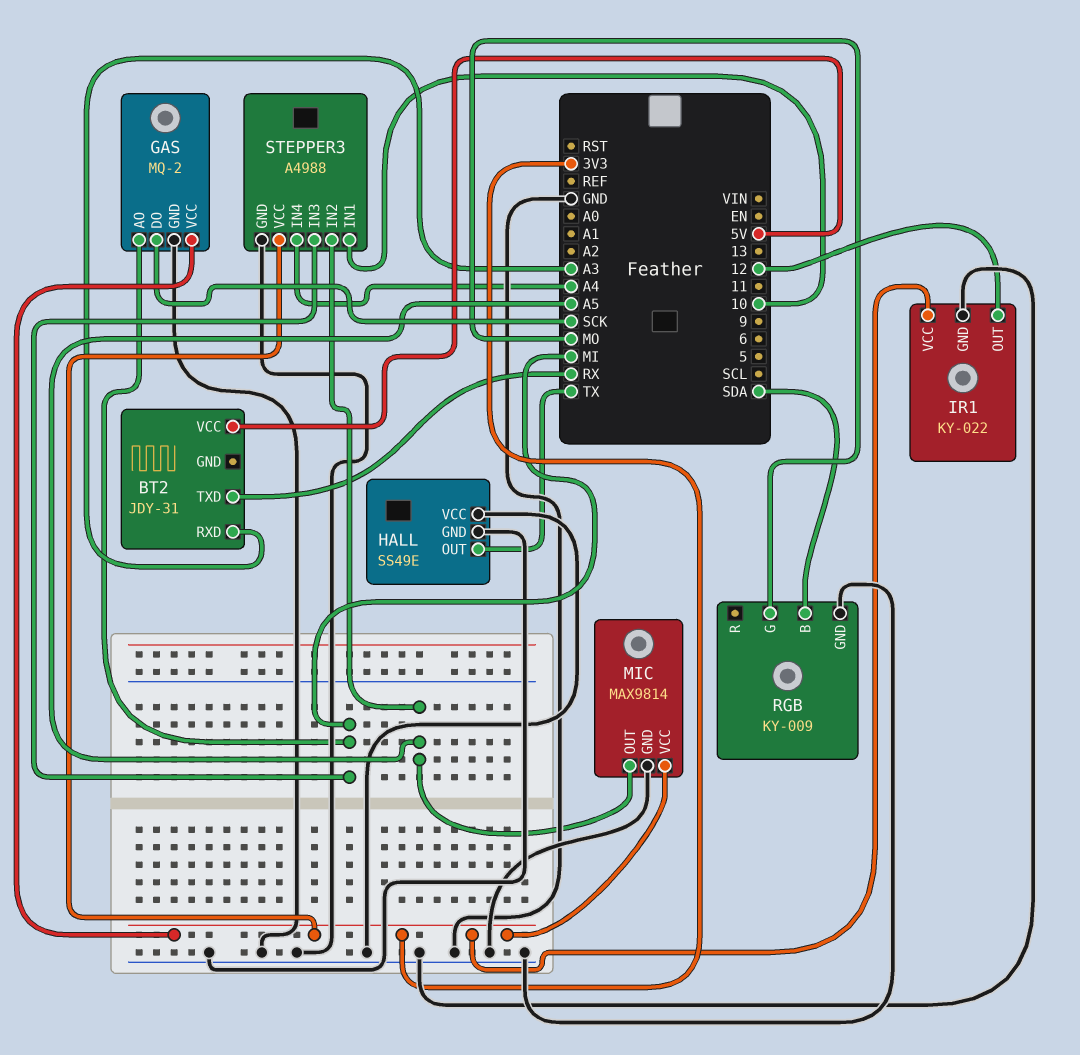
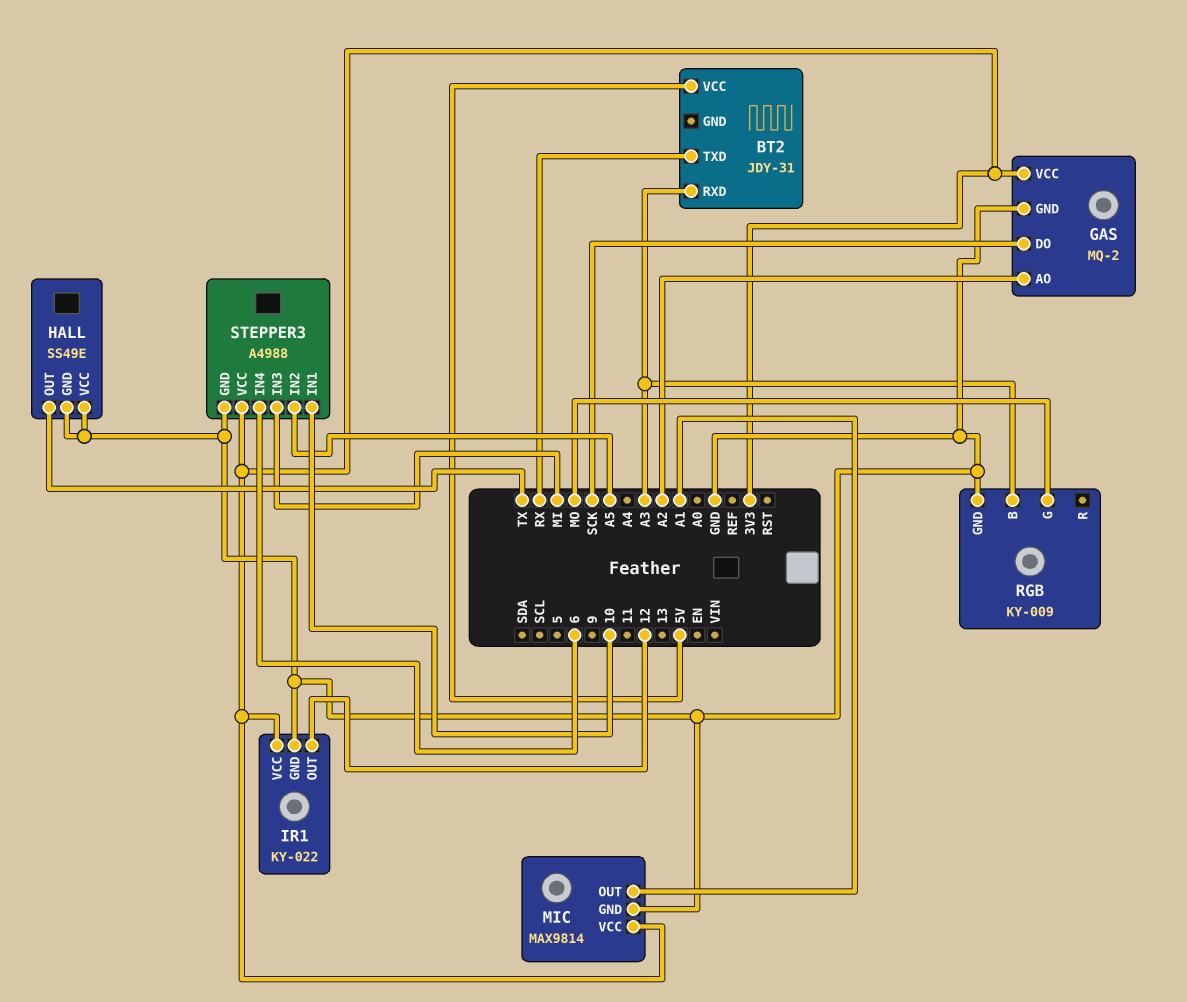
GAS pin AO: MI -> A2
MIC pin OUT: A5 -> A1
RGB pin B: SDA -> A3
STEPPER3 pin IN4: A4 -> 6

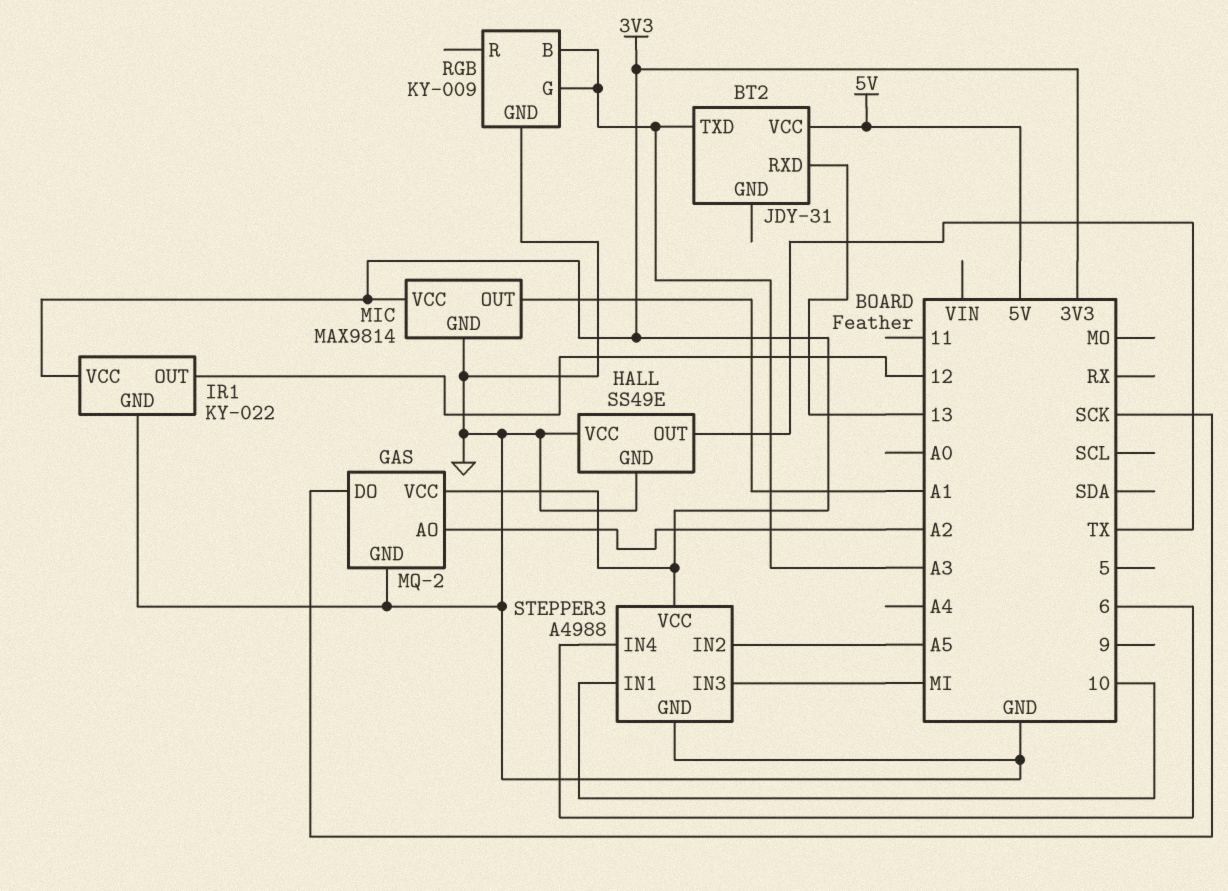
BT2 pin RXD: A3 -> 13
BT2 pin TXD: RX -> A3
RGB pin G: MO -> A3

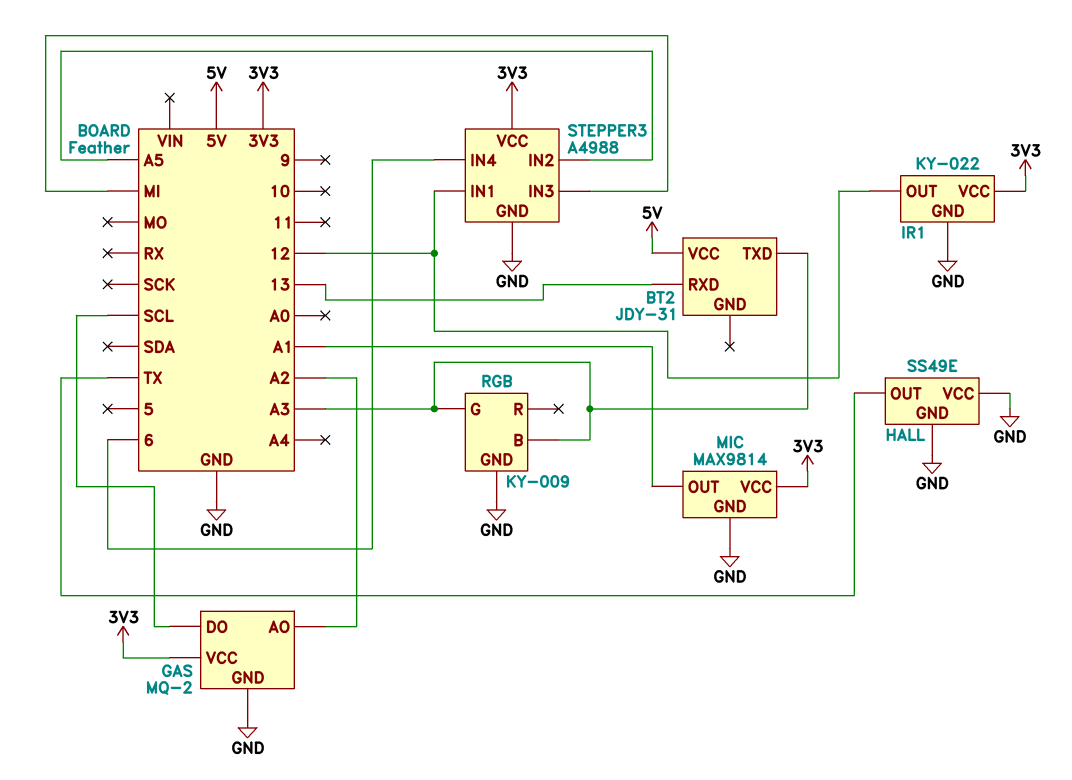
GAS pin DO: SCK -> SCL
STEPPER3 pin IN1: 10 -> 12

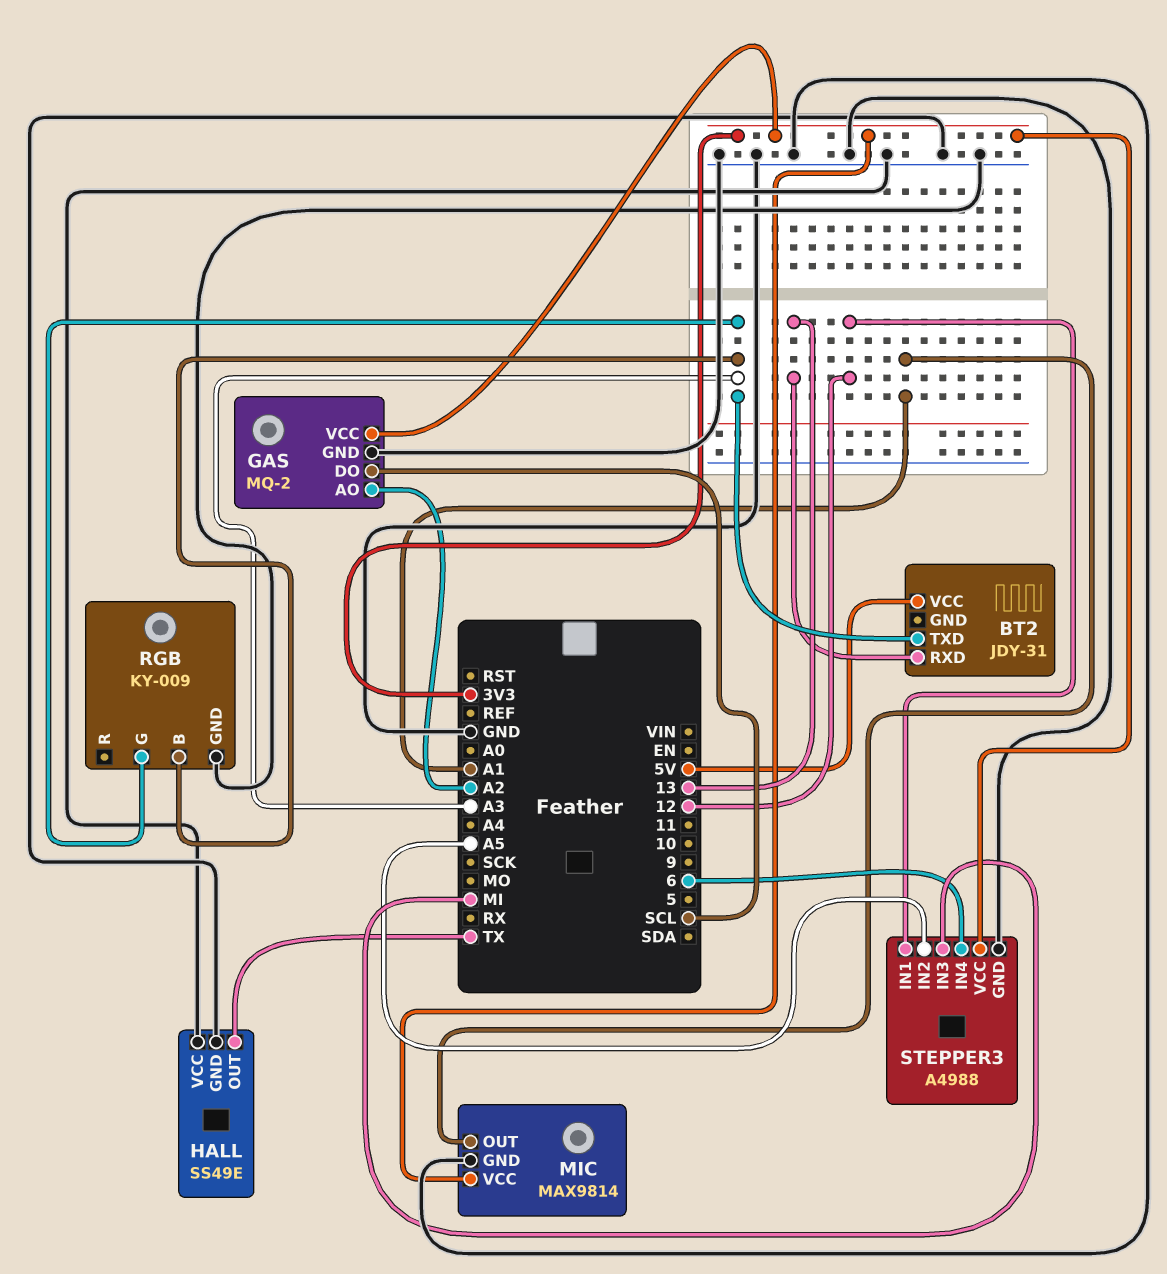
IR1: KY-022 -> none
IR1 pin GND: GND -> none
IR1 pin OUT: 12 -> none
IR1 pin VCC: 3V3 -> none

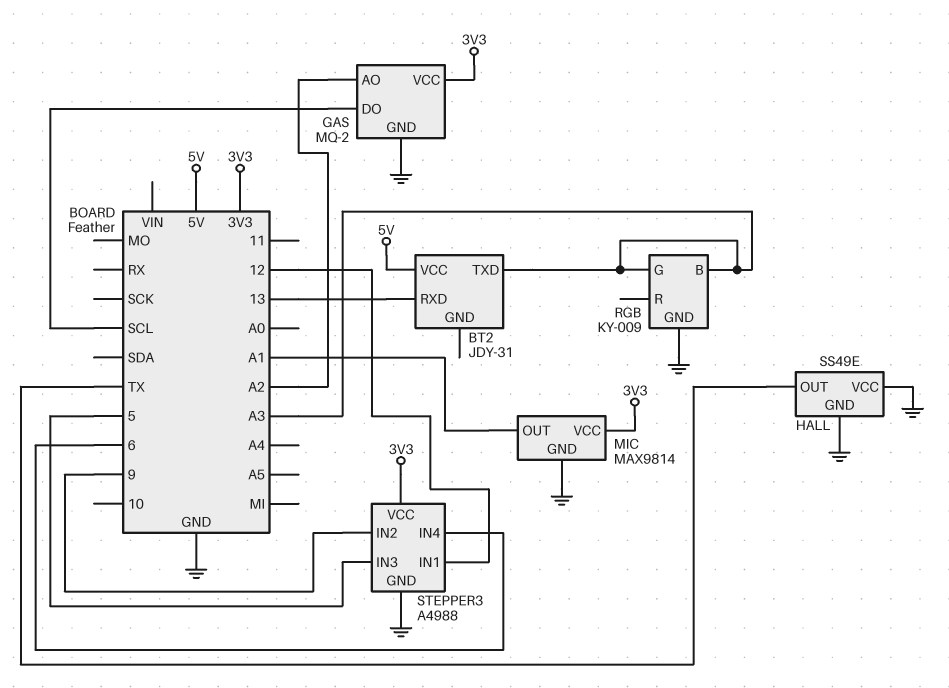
STEPPER3 pin IN2: A5 -> 9
STEPPER3 pin IN3: MI -> 5

